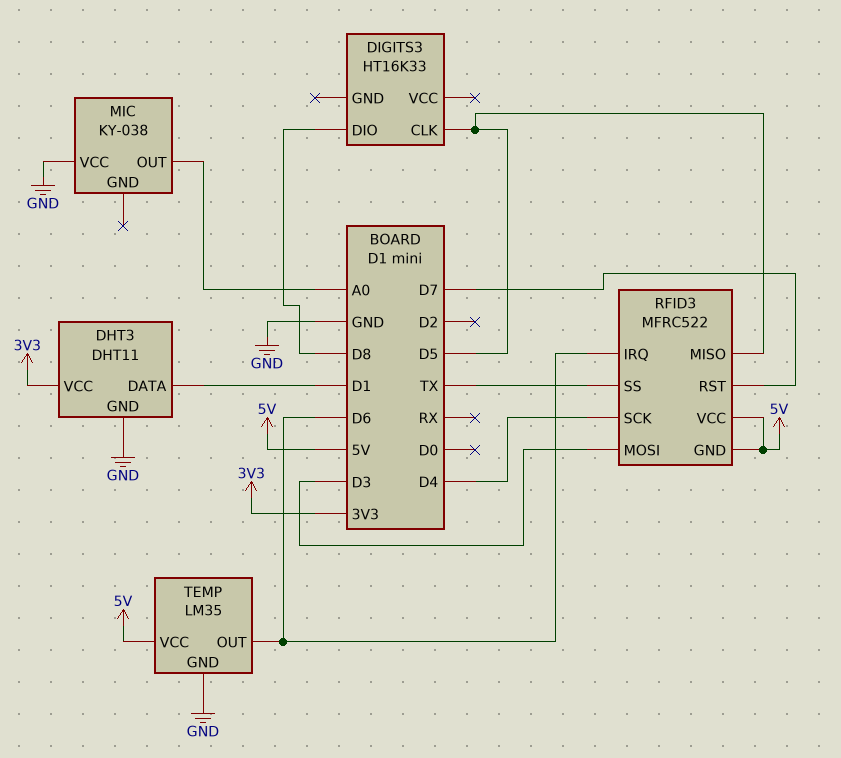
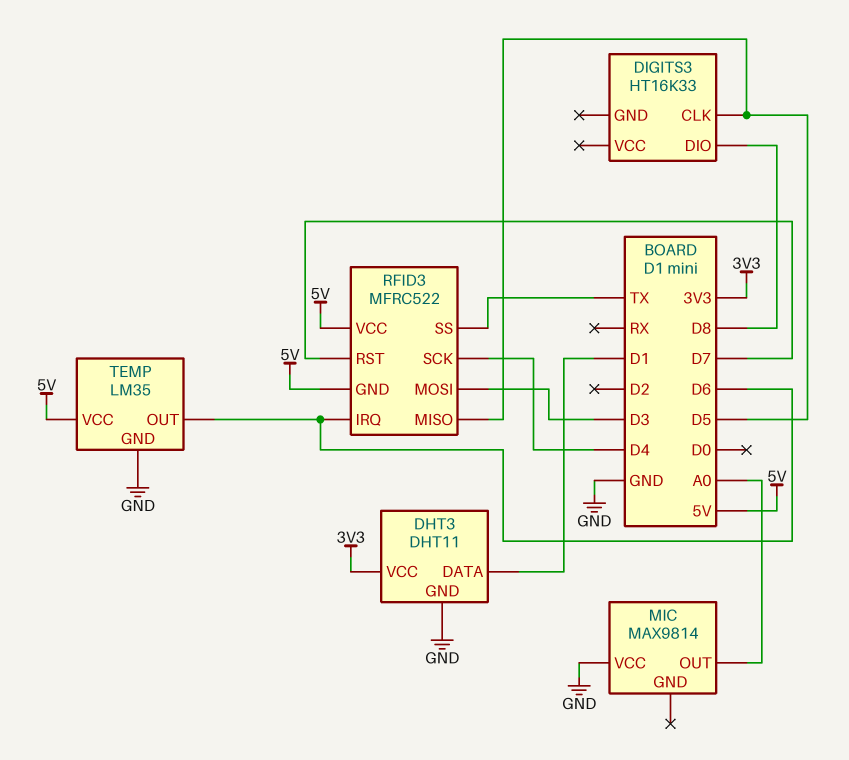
MIC: KY-038 -> MAX9814

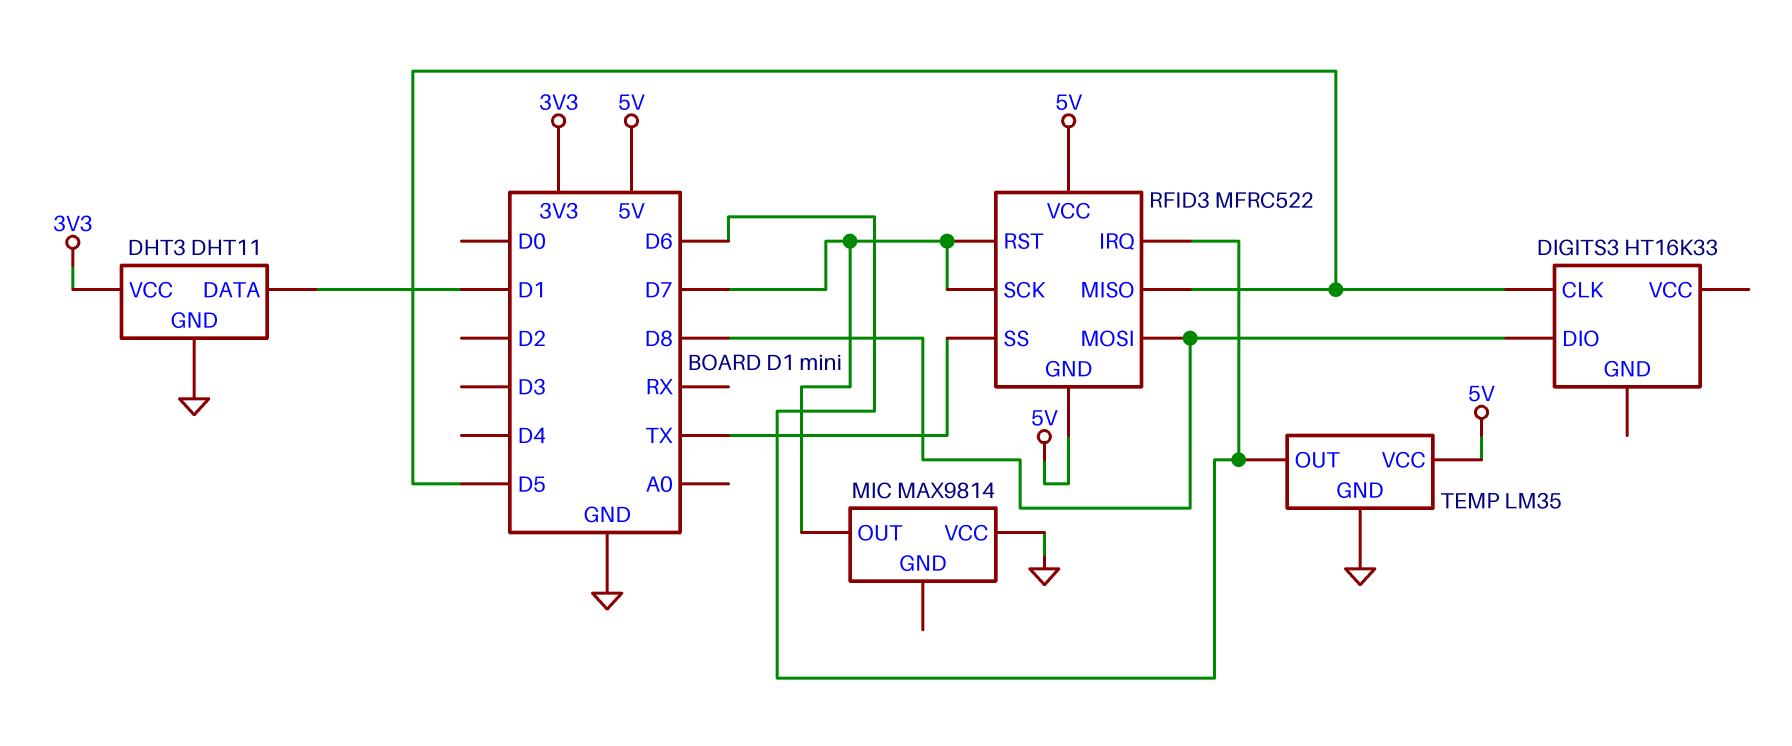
MIC pin OUT: A0 -> D7
RFID3 pin MOSI: D3 -> D8
RFID3 pin SCK: D4 -> D7

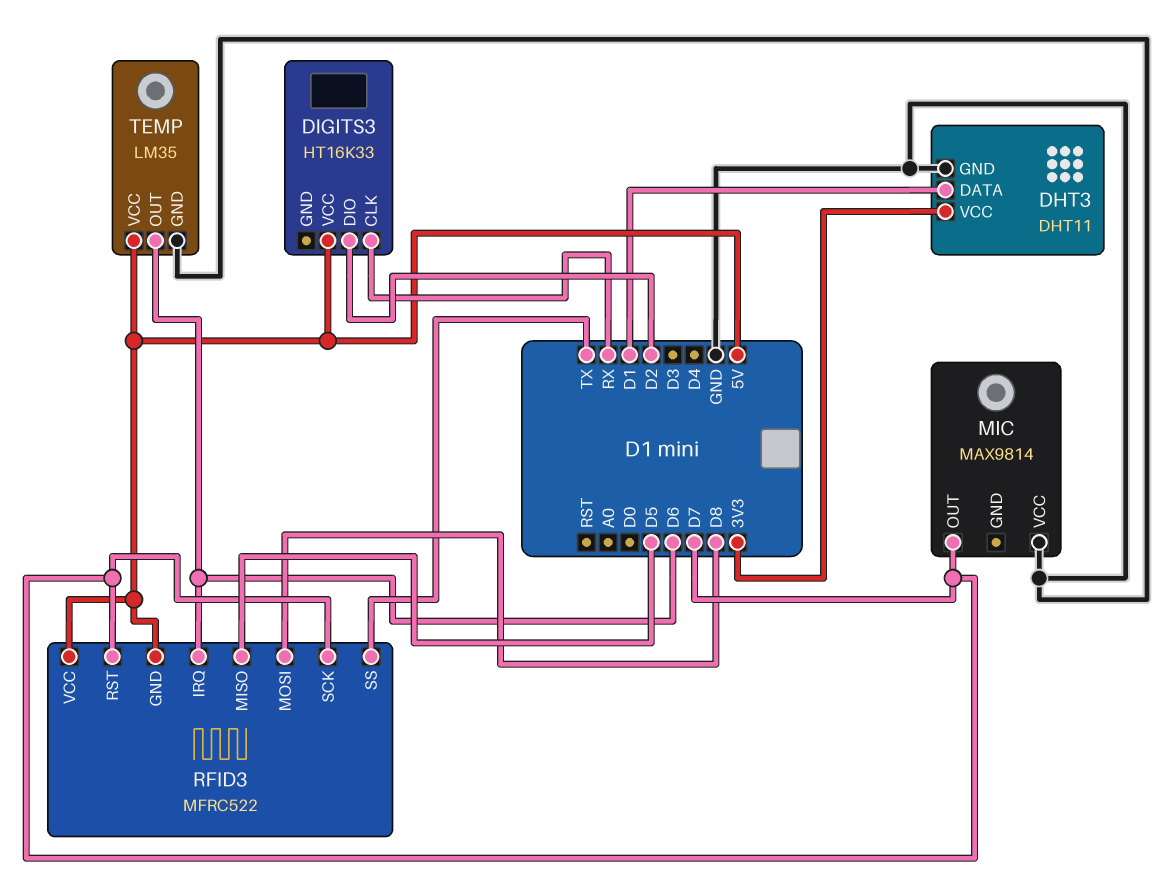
DIGITS3 pin CLK: D5 -> RX
DIGITS3 pin DIO: D8 -> D2
DIGITS3 pin VCC: none -> 5V

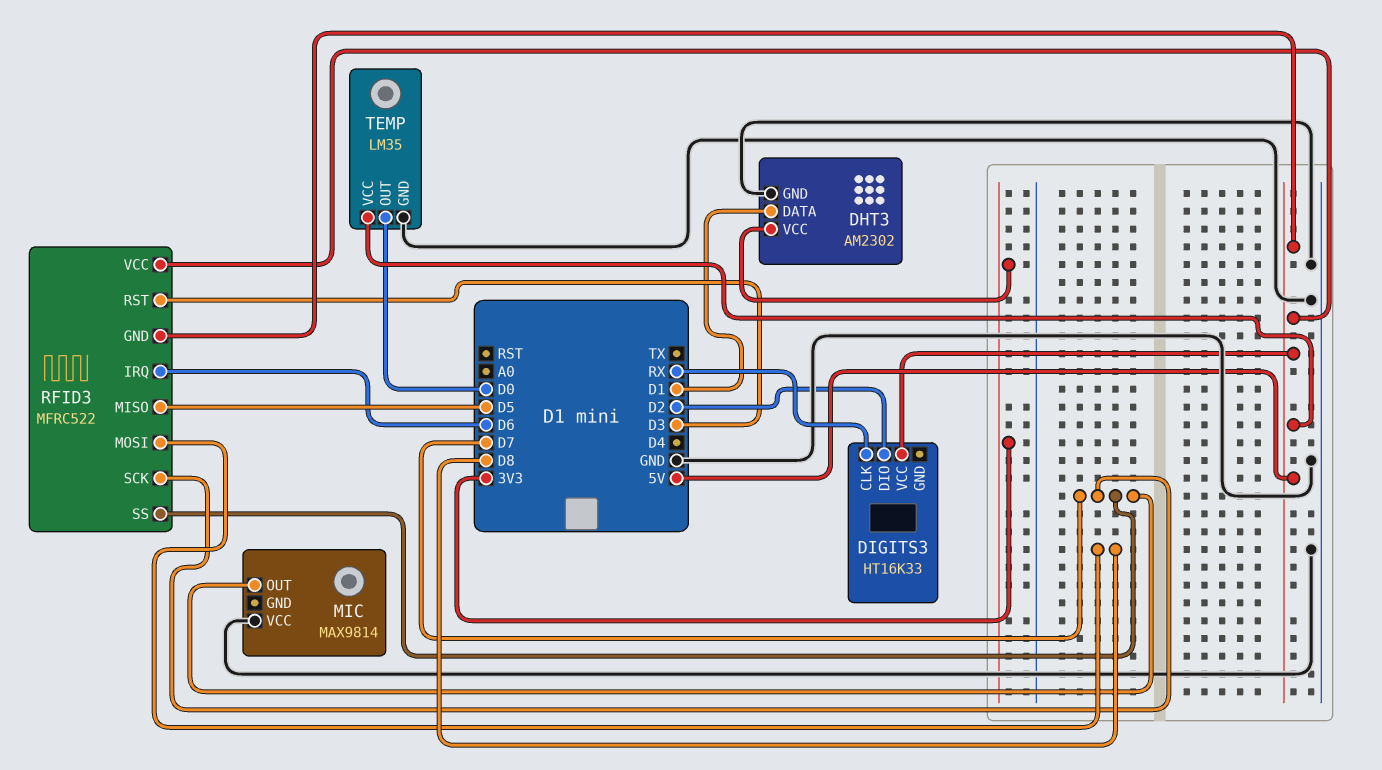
DHT3: DHT11 -> AM2302
RFID3 pin RST: D7 -> D3
RFID3 pin SS: TX -> D7
TEMP pin OUT: D6 -> D0

